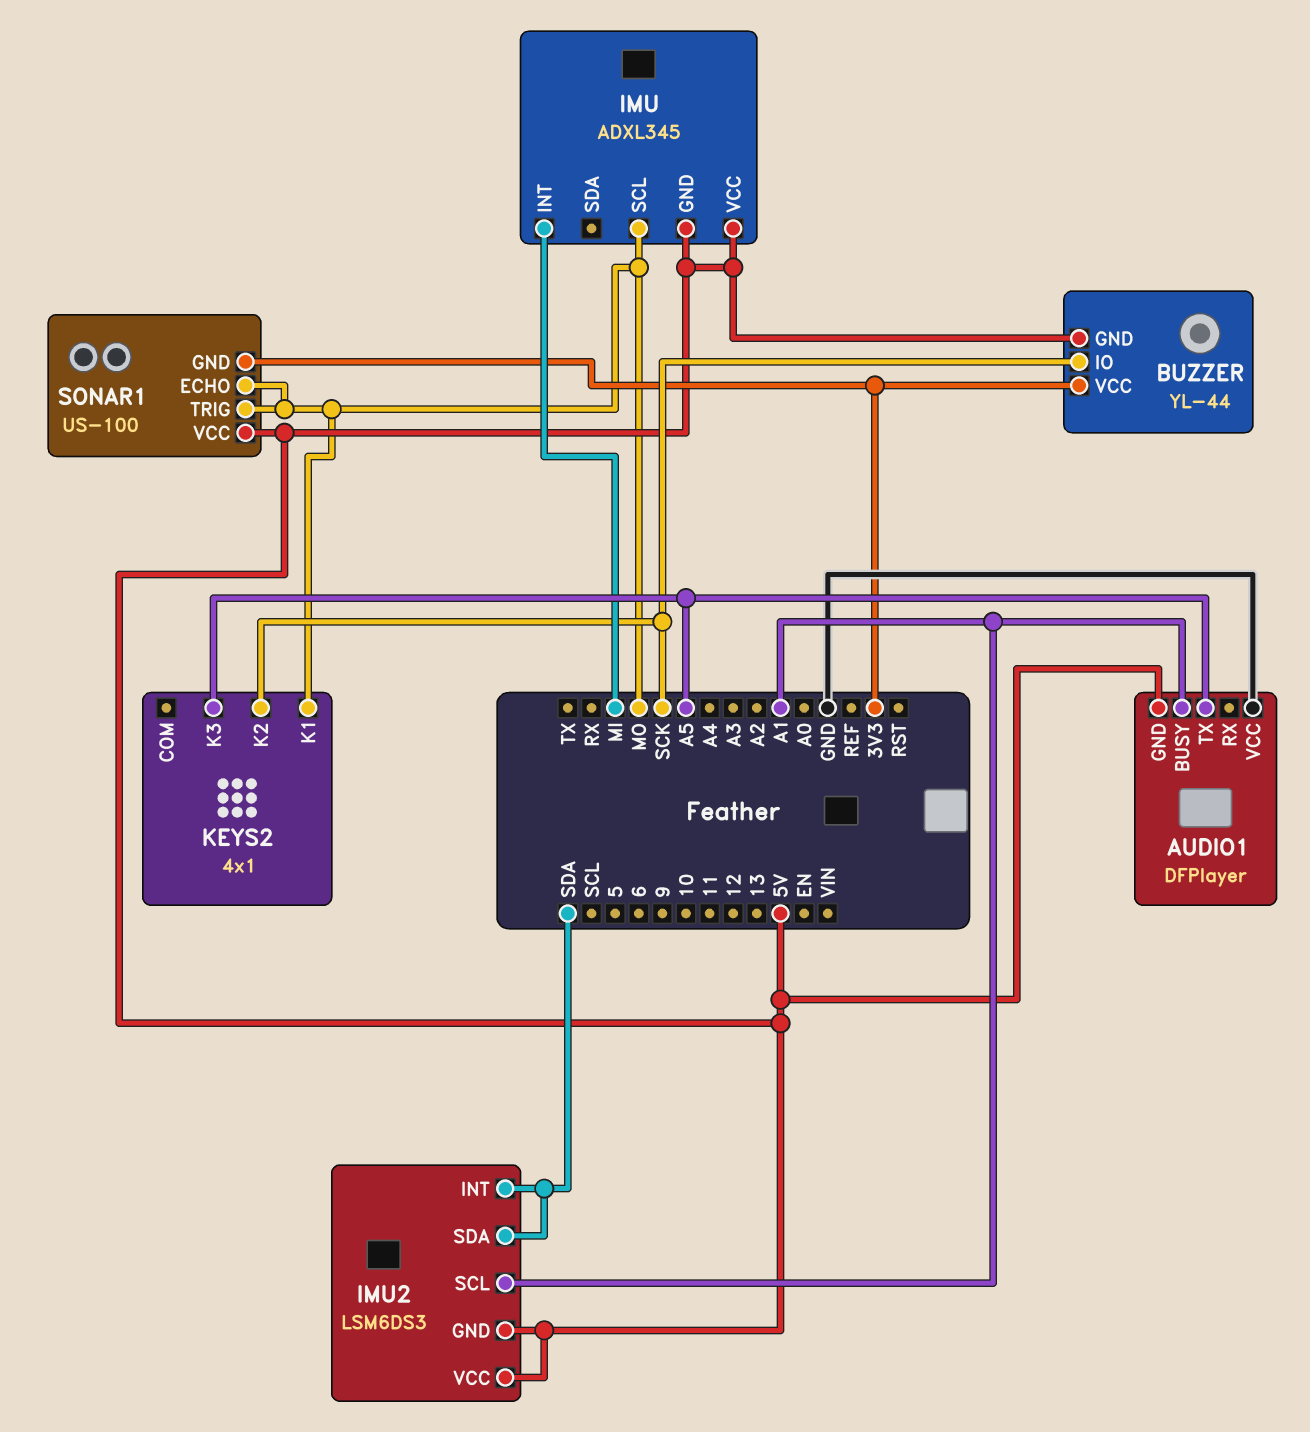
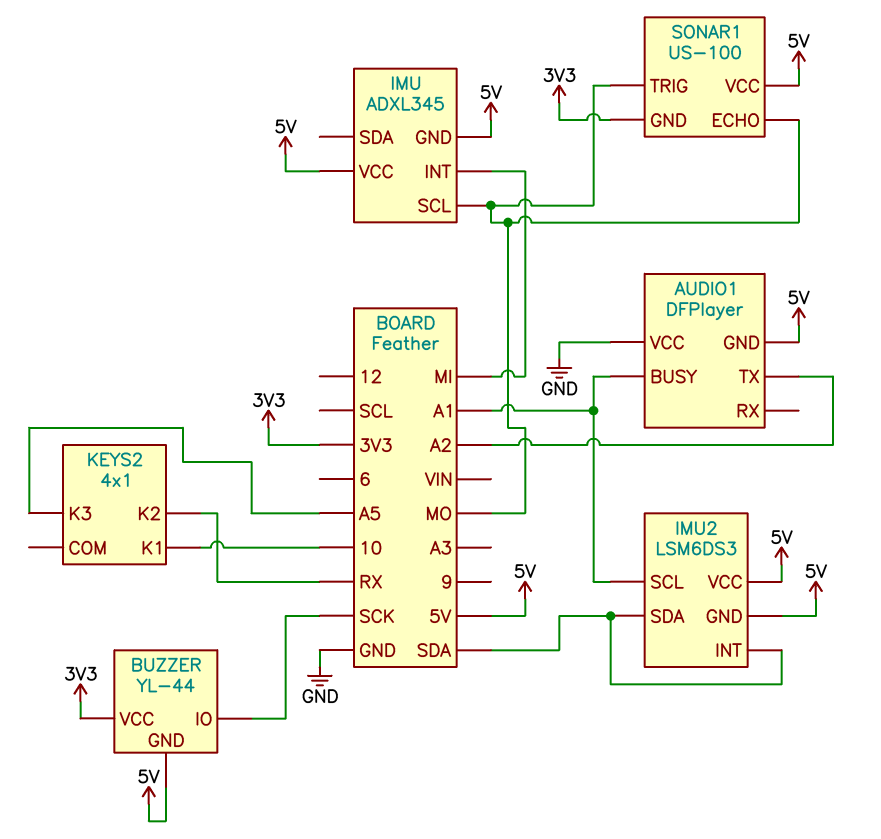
AUDIO1 pin TX: A5 -> A2
KEYS2 pin K1: MO -> 10
KEYS2 pin K2: SCK -> RX

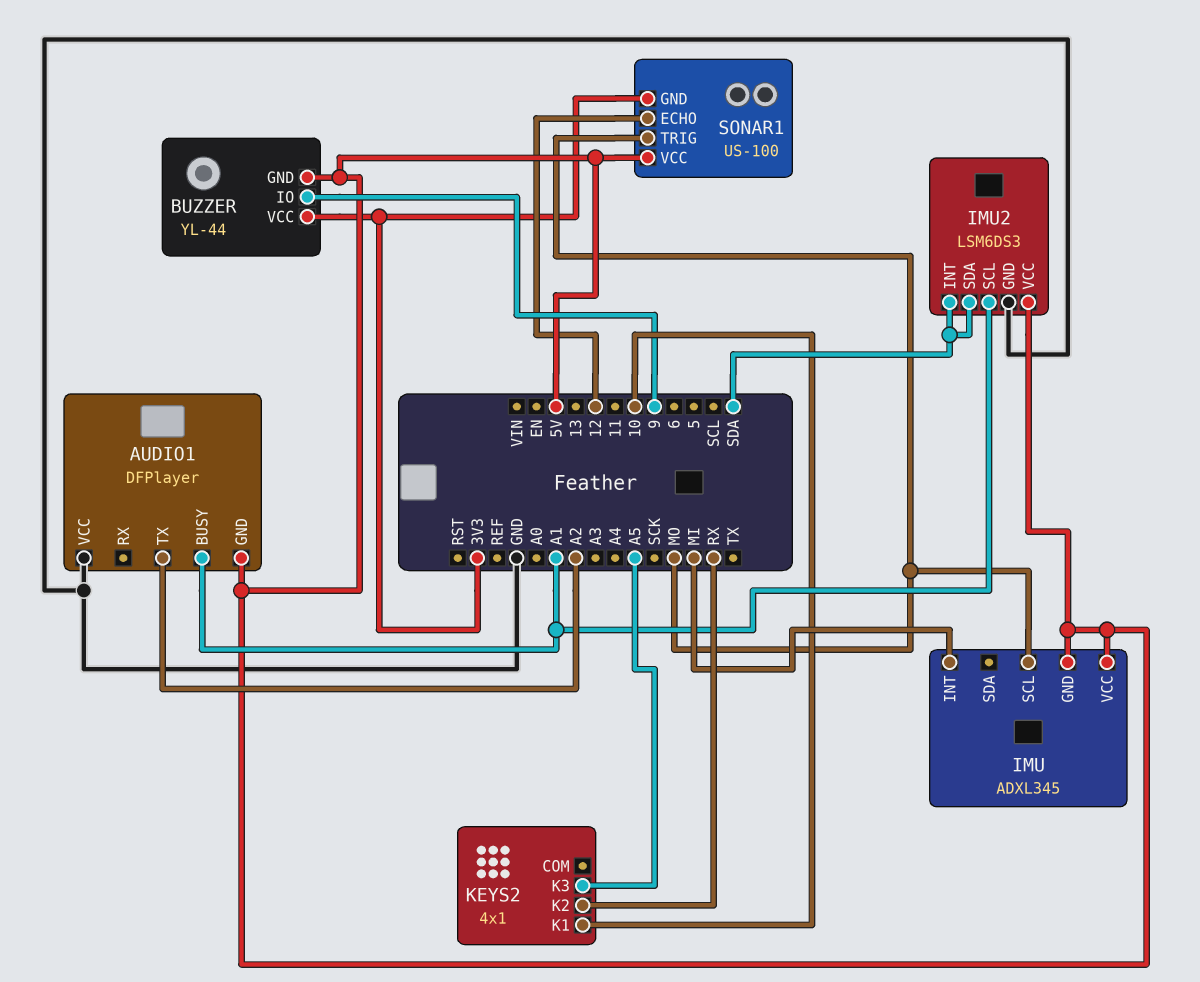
BUZZER pin IO: SCK -> 9
IMU2 pin GND: 5V -> GND
SONAR1 pin ECHO: MO -> 12

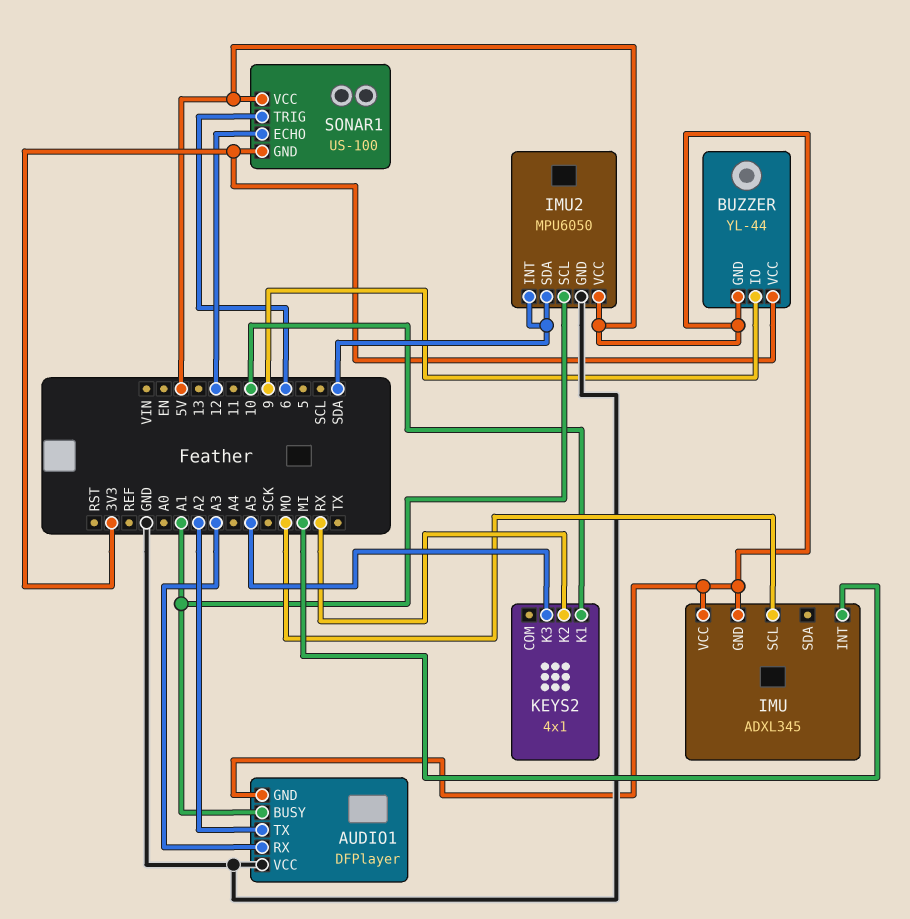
AUDIO1 pin RX: none -> A3
IMU2: LSM6DS3 -> MPU6050
SONAR1 pin TRIG: MO -> 6

